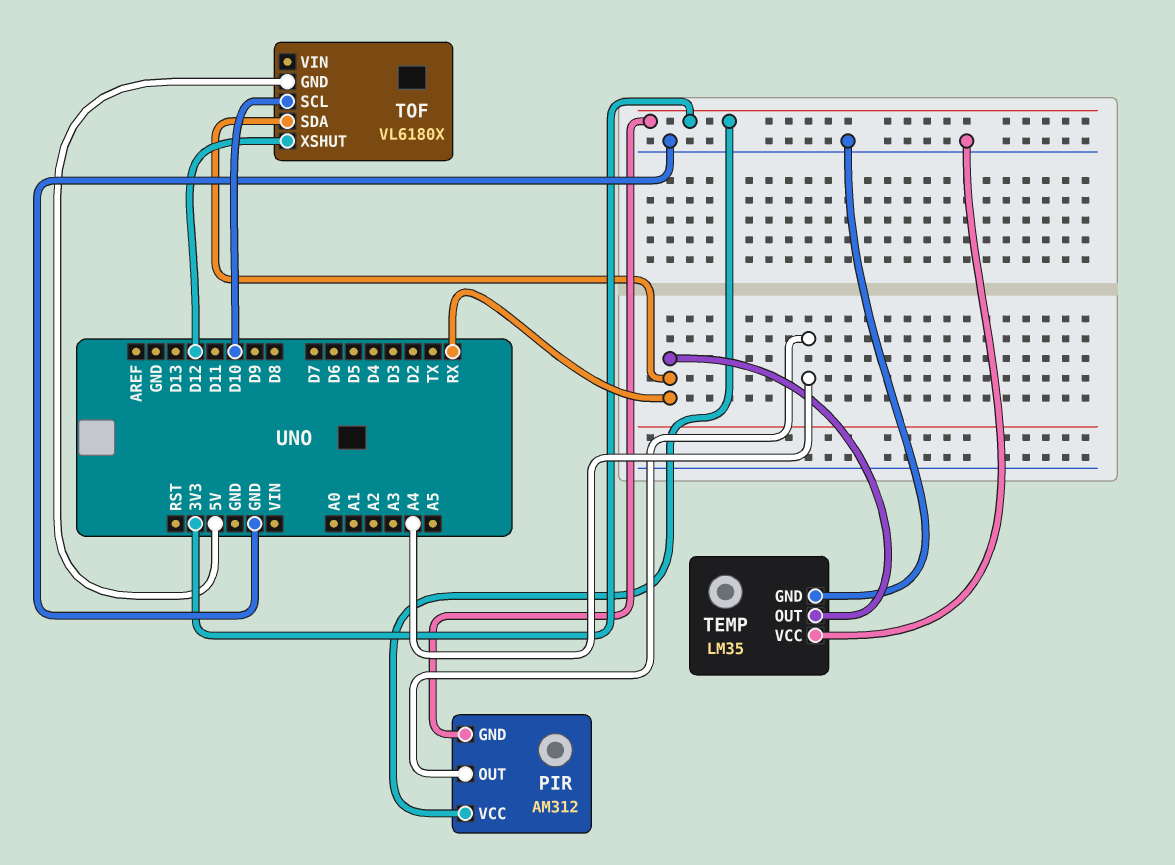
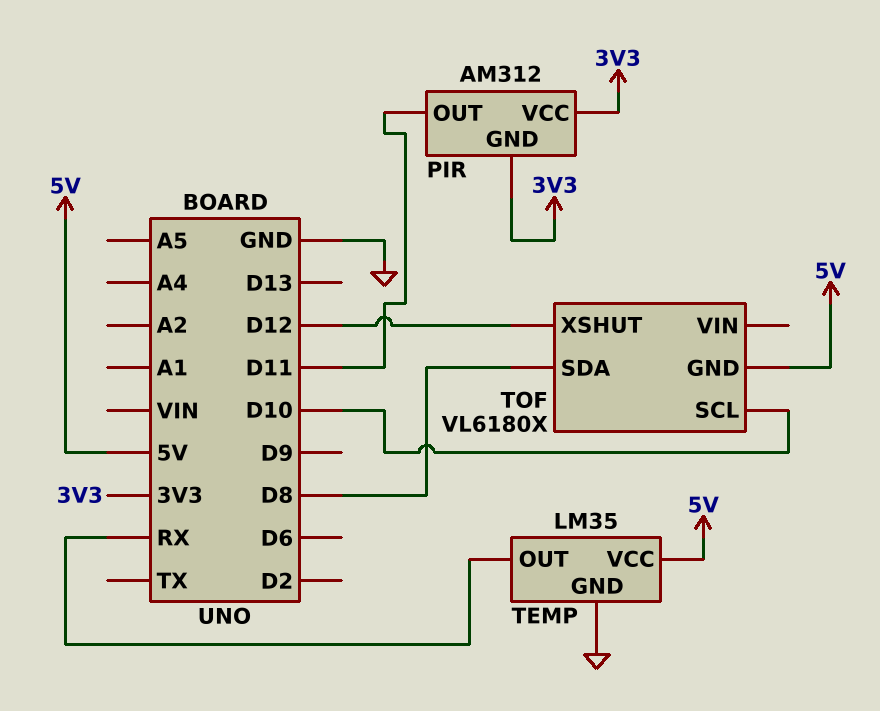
PIR pin OUT: A4 -> D11
TEMP pin VCC: GND -> 5V
TOF pin SDA: RX -> D8

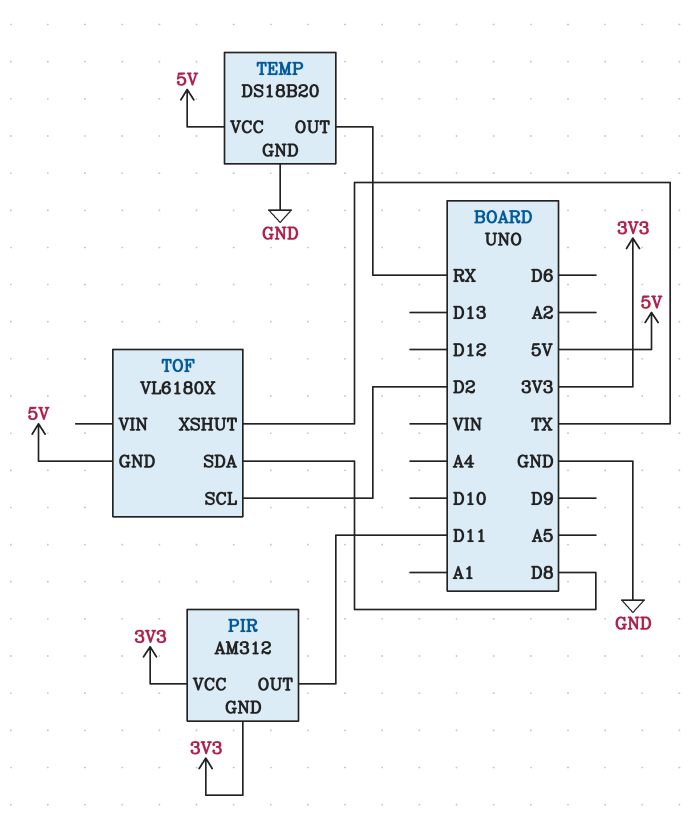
TEMP: LM35 -> DS18B20
TOF pin SCL: D10 -> D2
TOF pin XSHUT: D12 -> TX

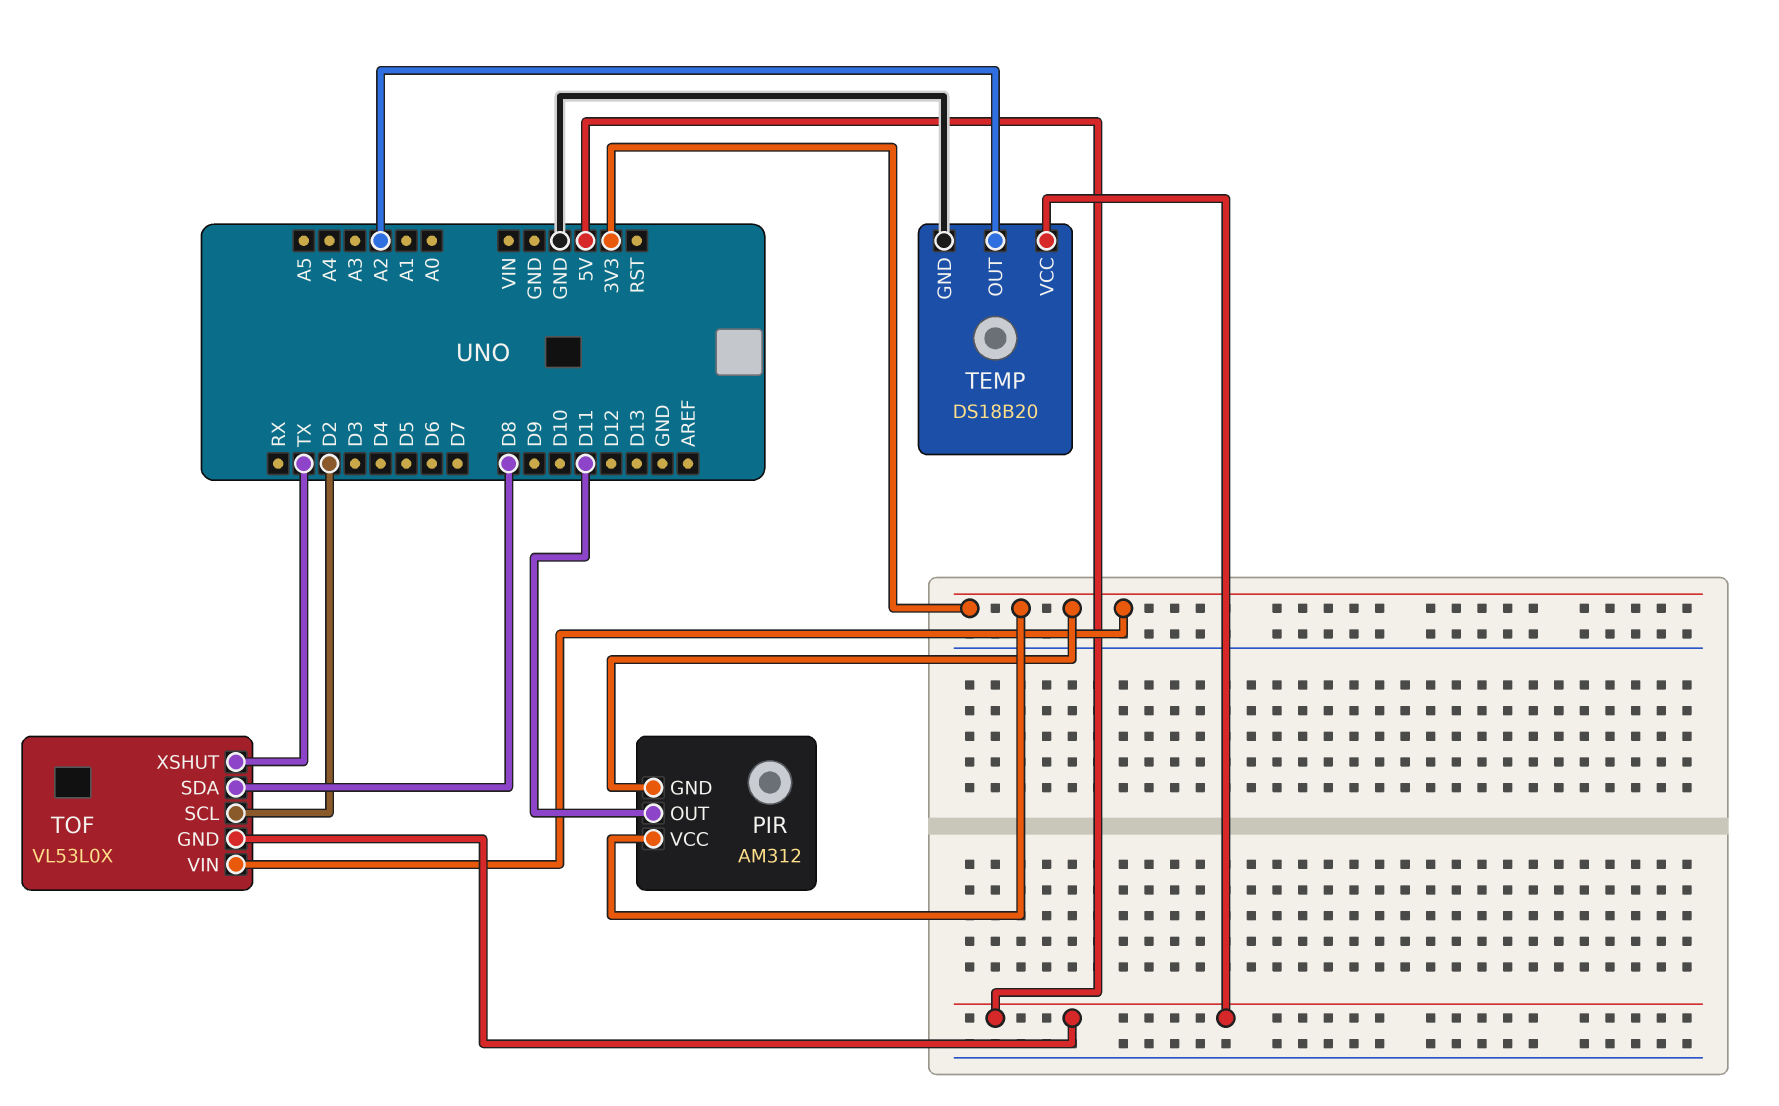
TEMP pin OUT: RX -> A2
TOF: VL6180X -> VL53L0X
TOF pin VIN: none -> 3V3

